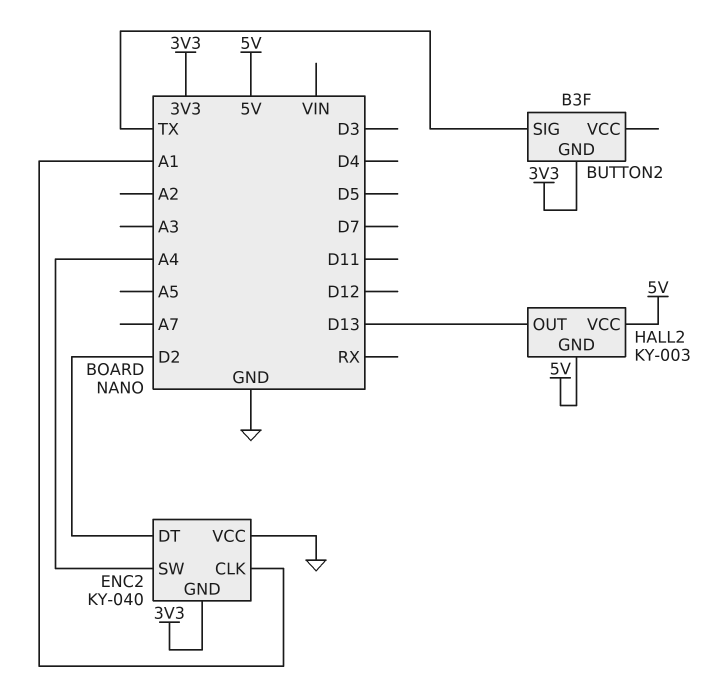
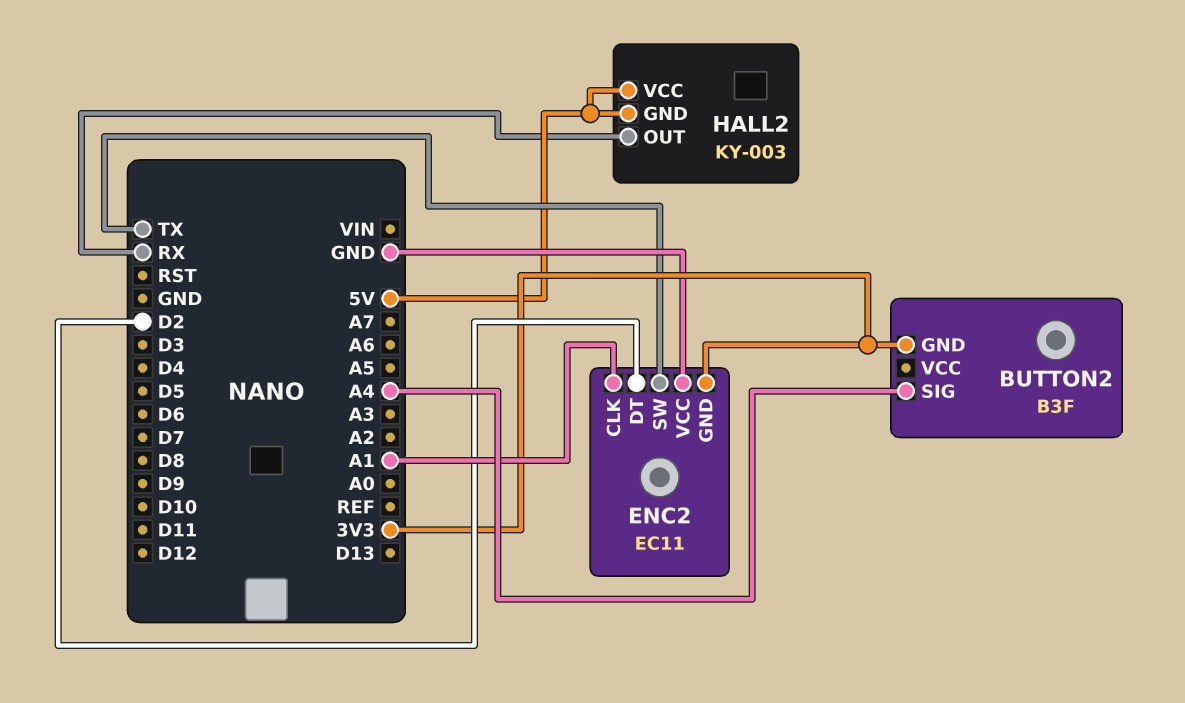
BUTTON2 pin SIG: TX -> A4
ENC2: KY-040 -> EC11
ENC2 pin SW: A4 -> TX
HALL2 pin OUT: D13 -> RX

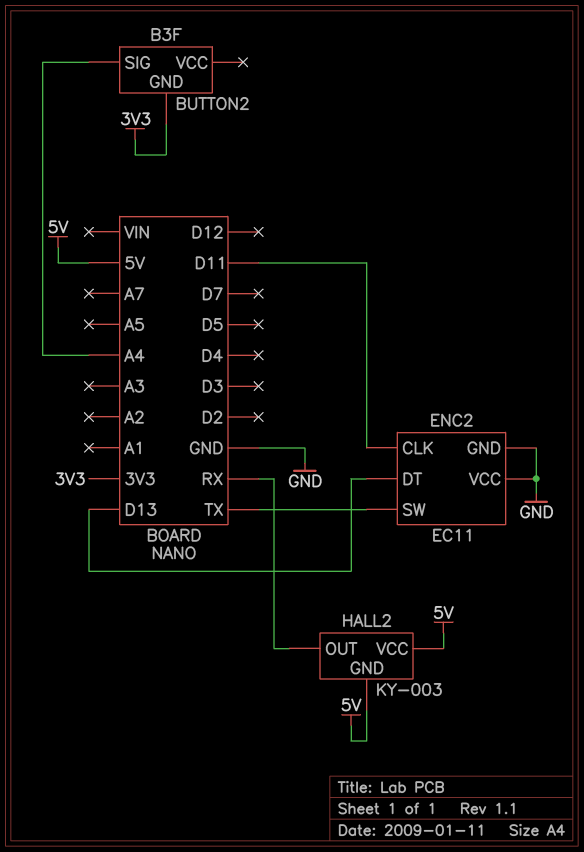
ENC2 pin CLK: A1 -> D11
ENC2 pin DT: D2 -> D13
ENC2 pin GND: 3V3 -> GND

